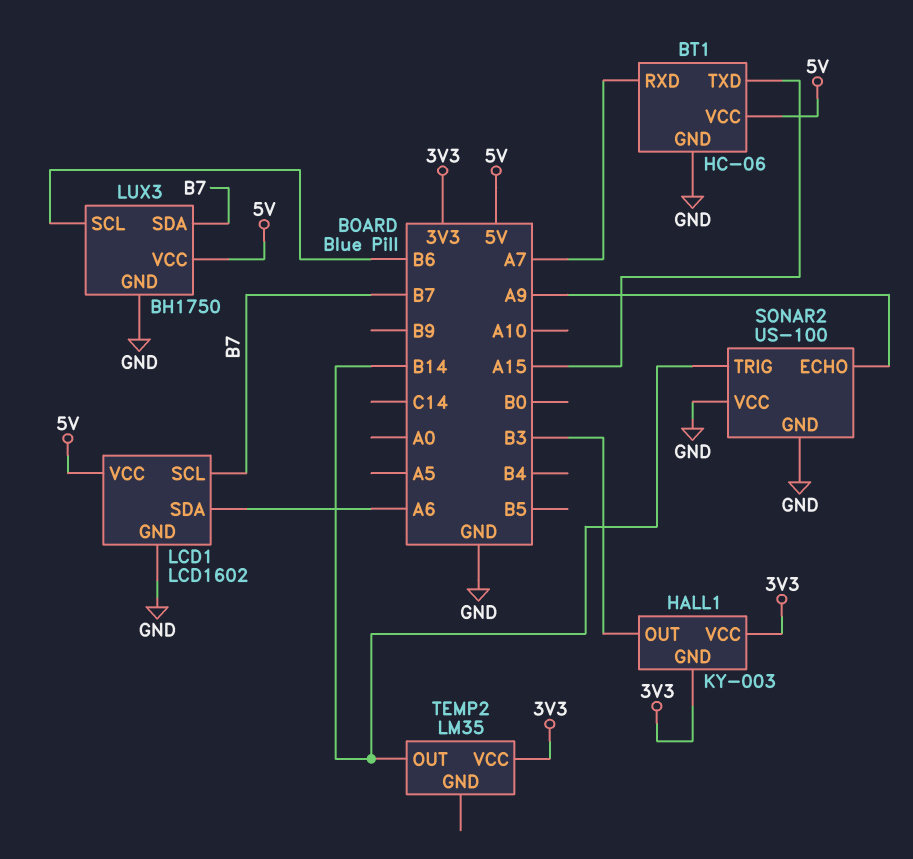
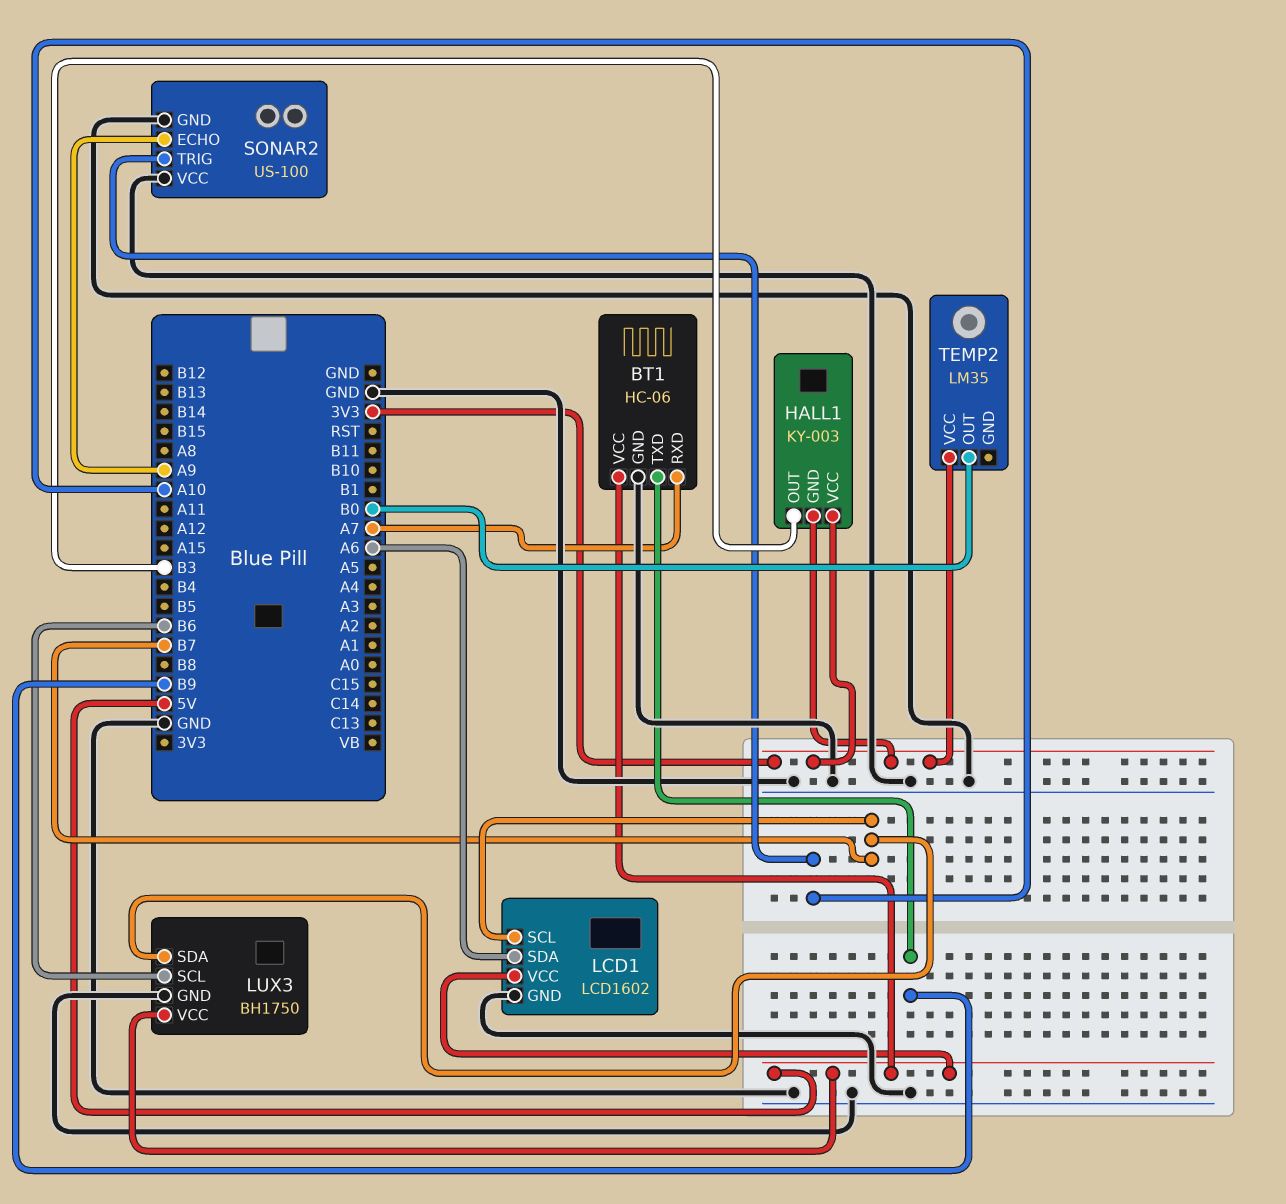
BT1 pin TXD: A15 -> B9
SONAR2 pin TRIG: B14 -> A10
TEMP2 pin OUT: B14 -> B0

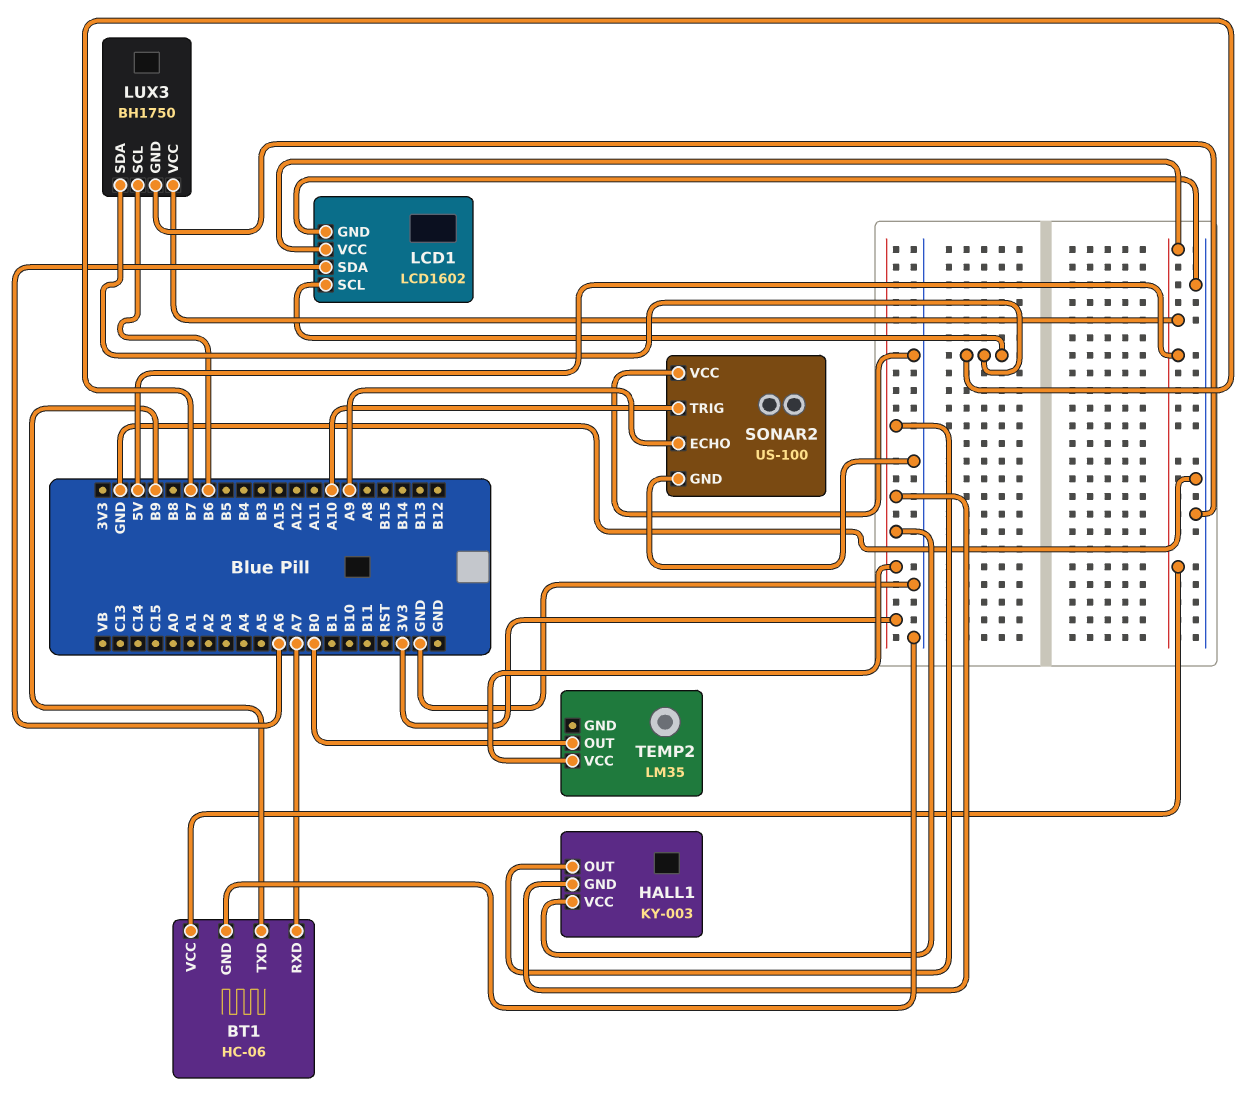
HALL1 pin OUT: B3 -> 3V3

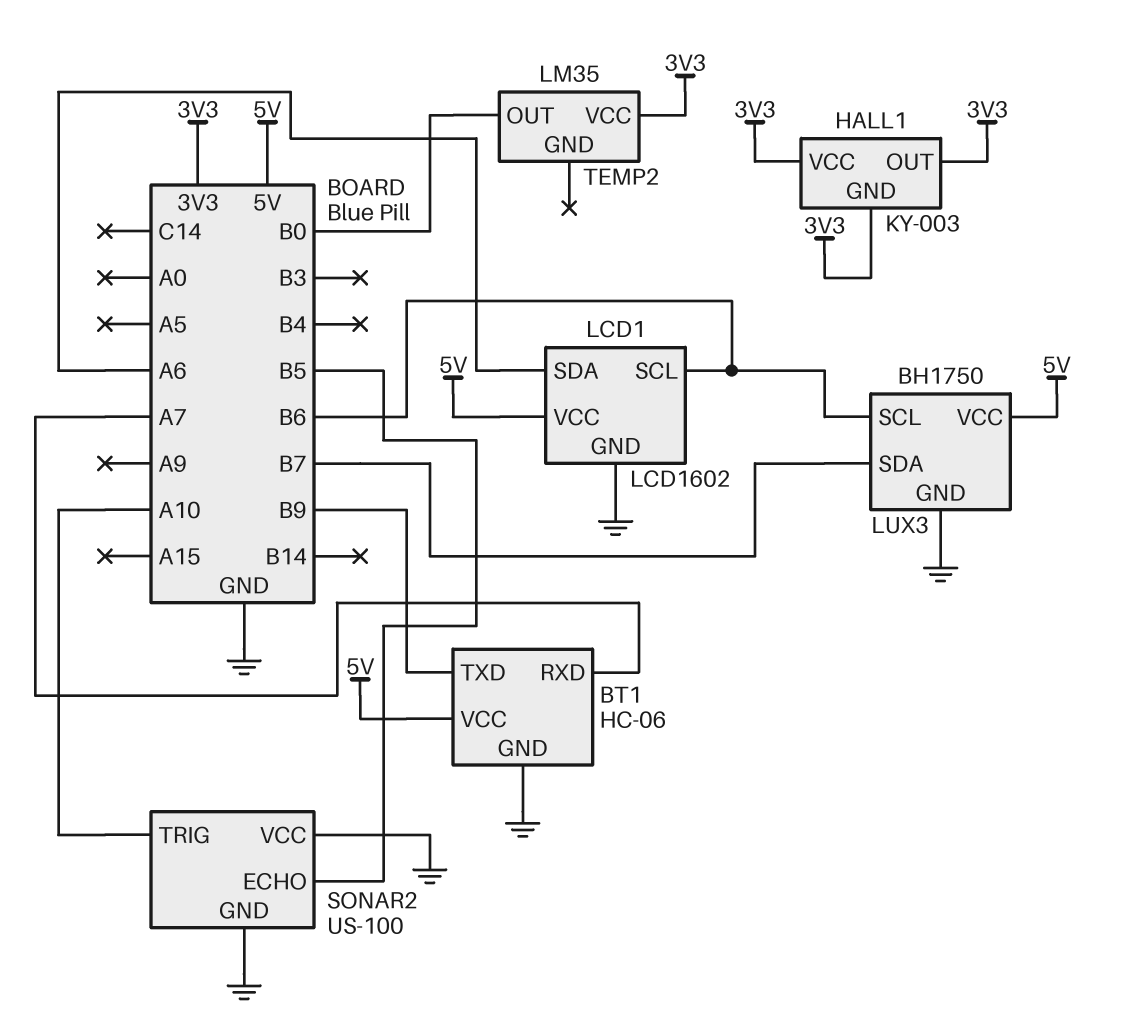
LCD1 pin SCL: B7 -> B6
SONAR2 pin ECHO: A9 -> B5

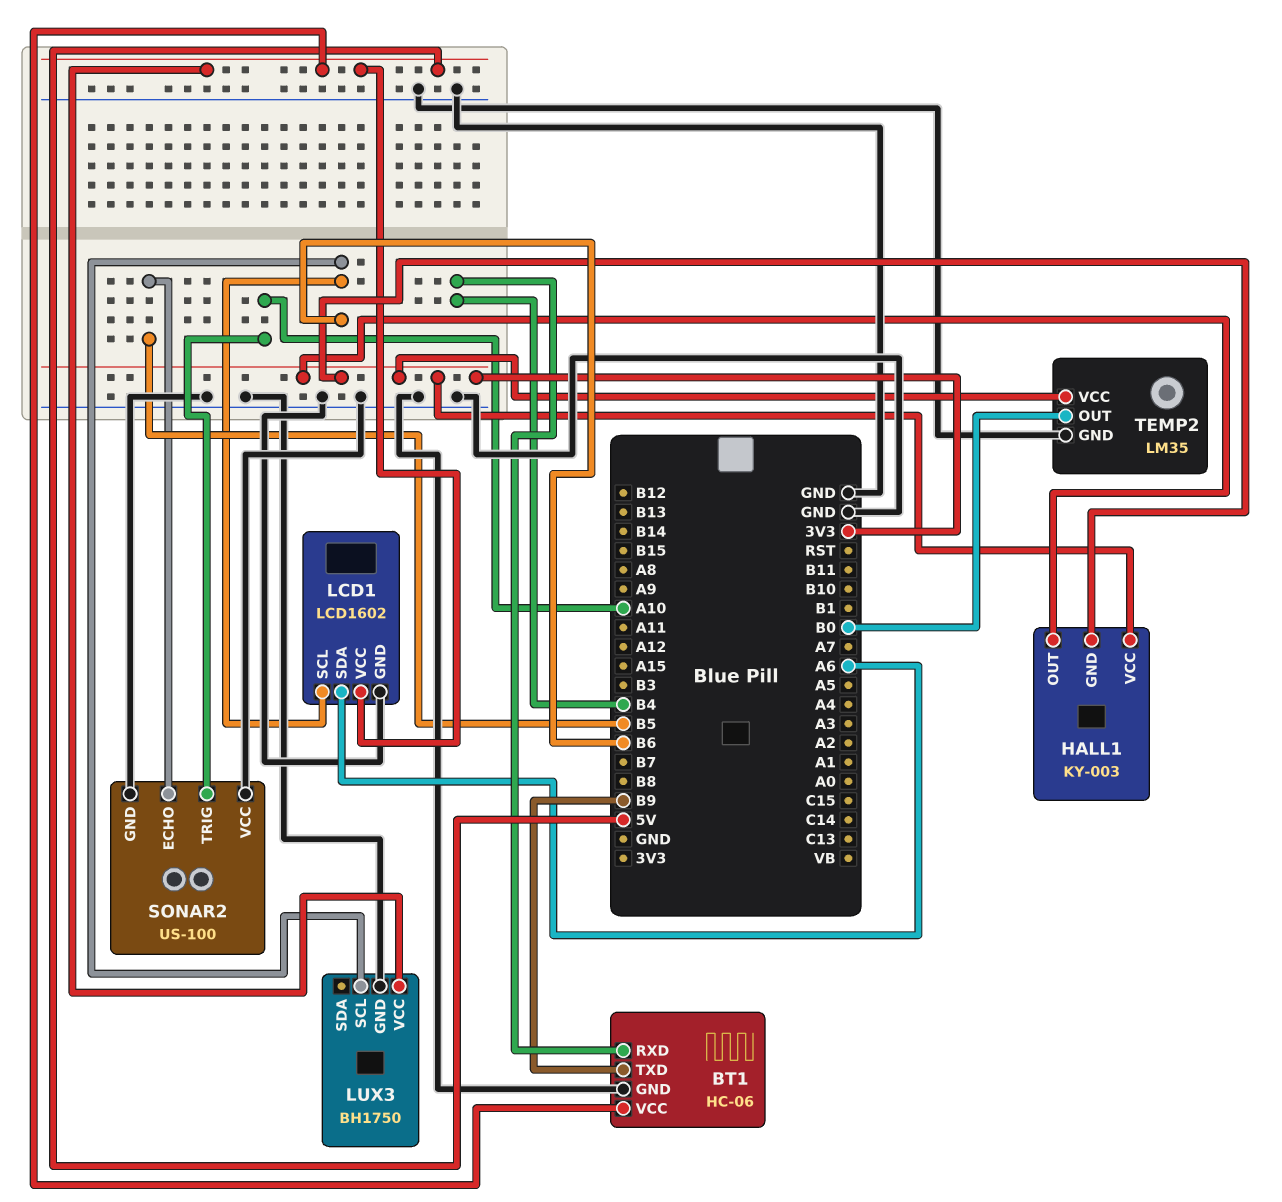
BT1 pin RXD: A7 -> B4
LUX3 pin SDA: B7 -> none
TEMP2 pin GND: none -> GND

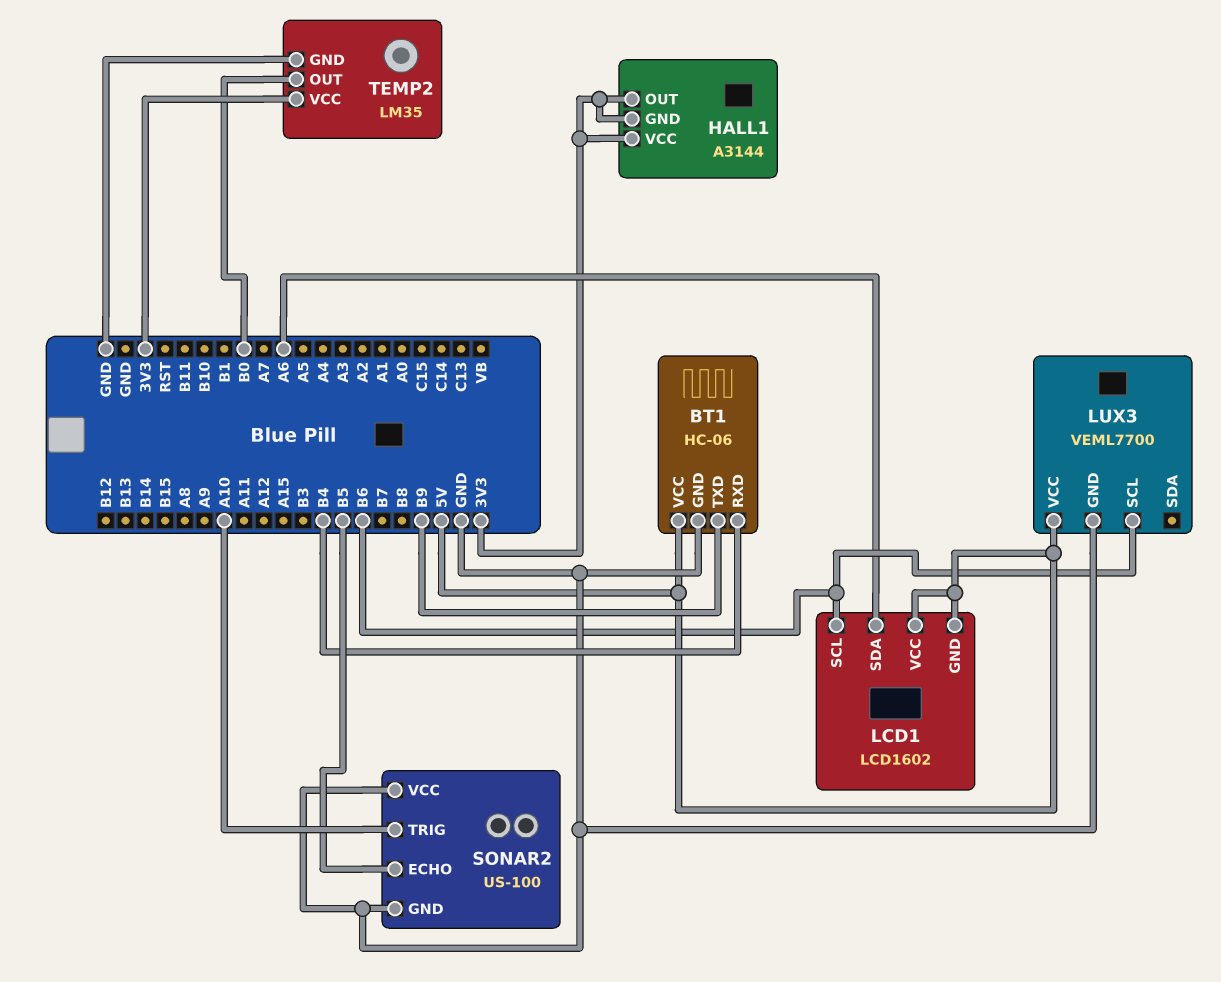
HALL1: KY-003 -> A3144
LCD1 pin GND: GND -> 5V
LUX3: BH1750 -> VEML7700

